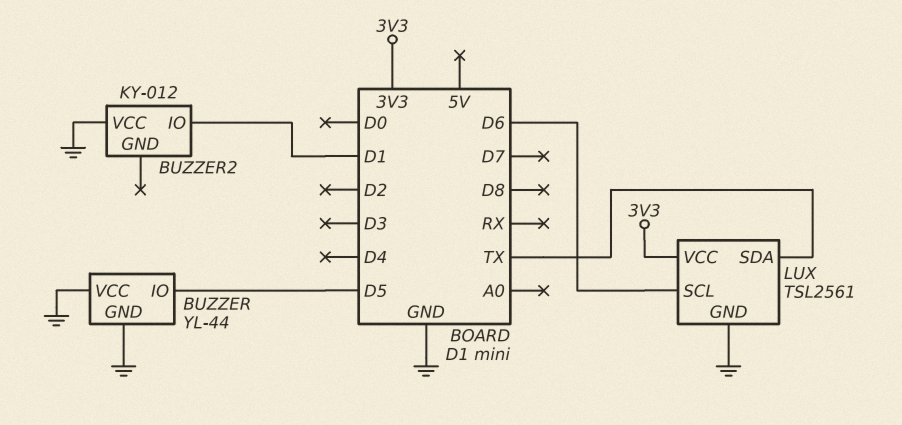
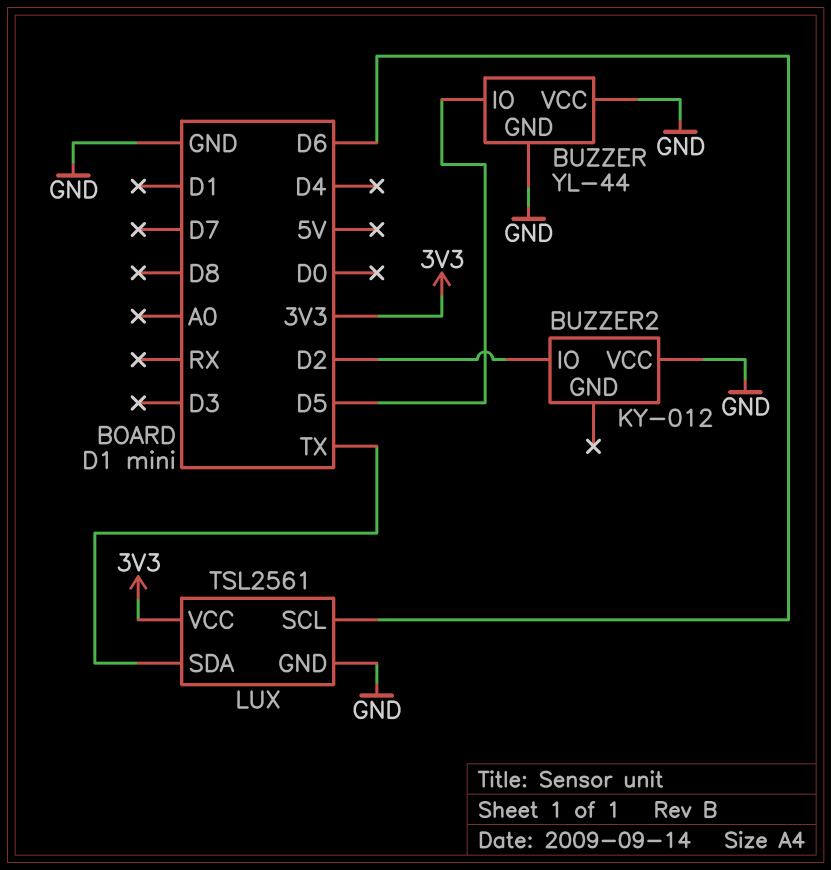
BUZZER2 pin IO: D1 -> D2

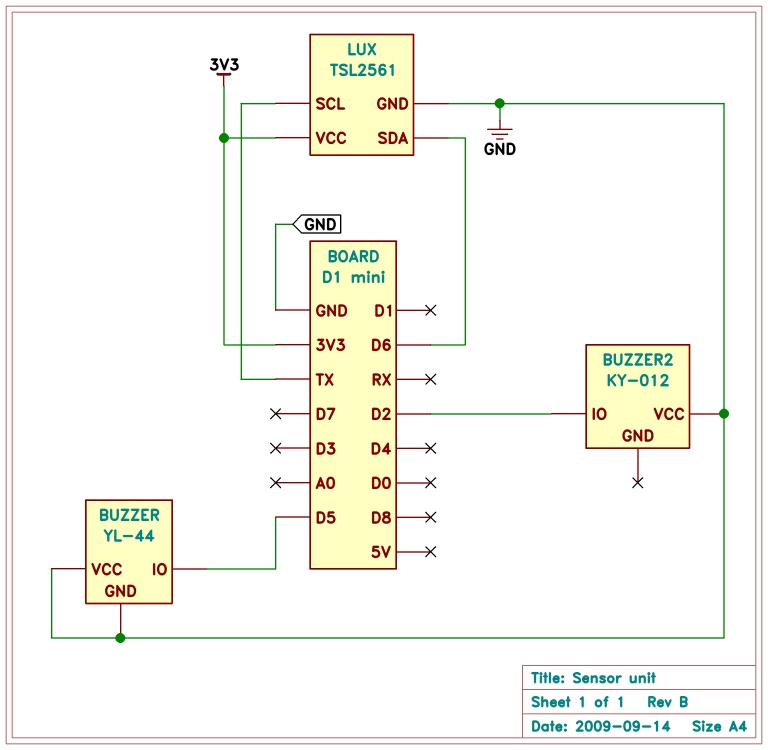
LUX pin SCL: D6 -> TX
LUX pin SDA: TX -> D6

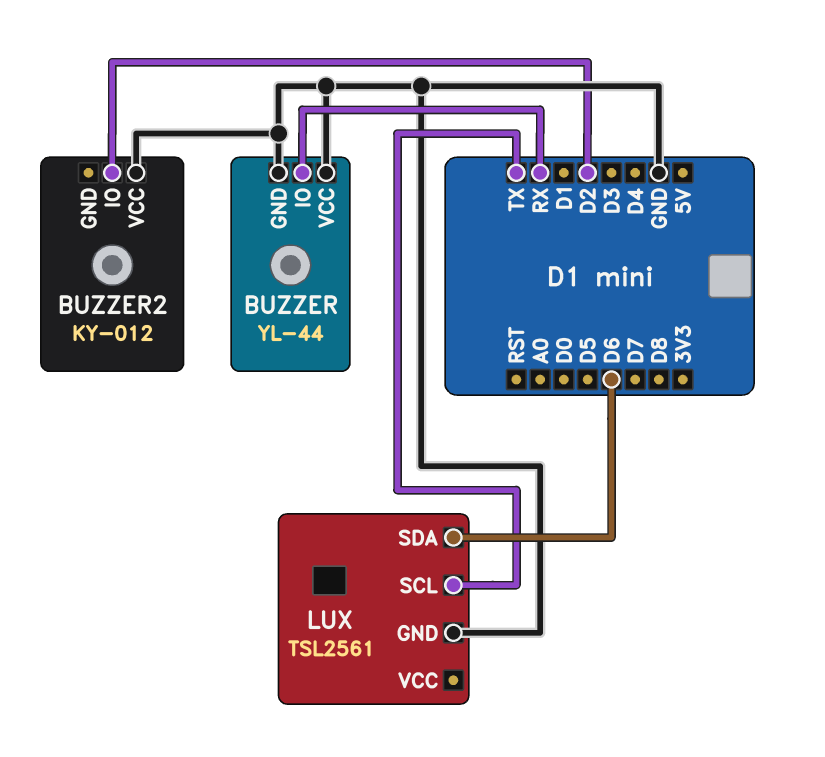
BUZZER pin IO: D5 -> RX
LUX pin VCC: 3V3 -> none

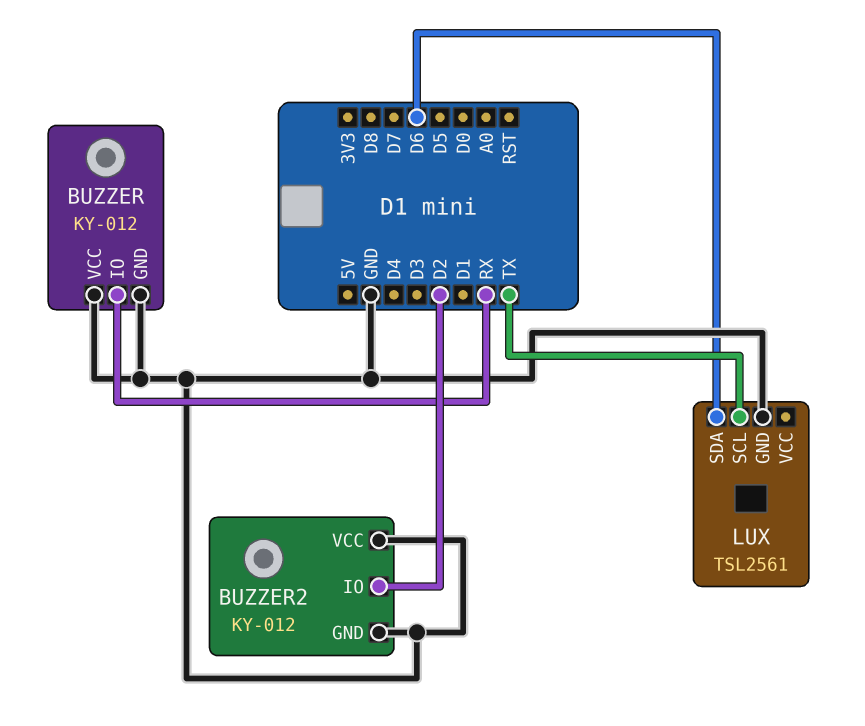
BUZZER: YL-44 -> KY-012
BUZZER2 pin GND: none -> GND

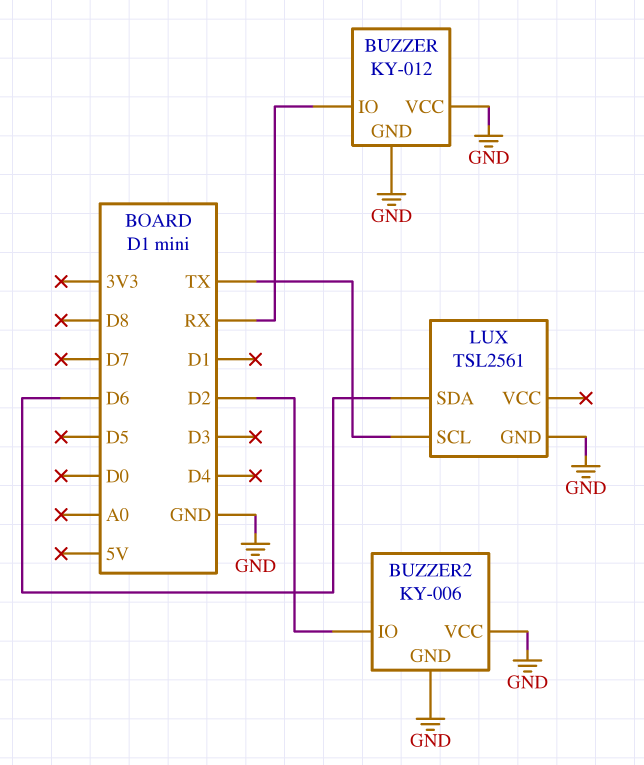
BUZZER2: KY-012 -> KY-006

